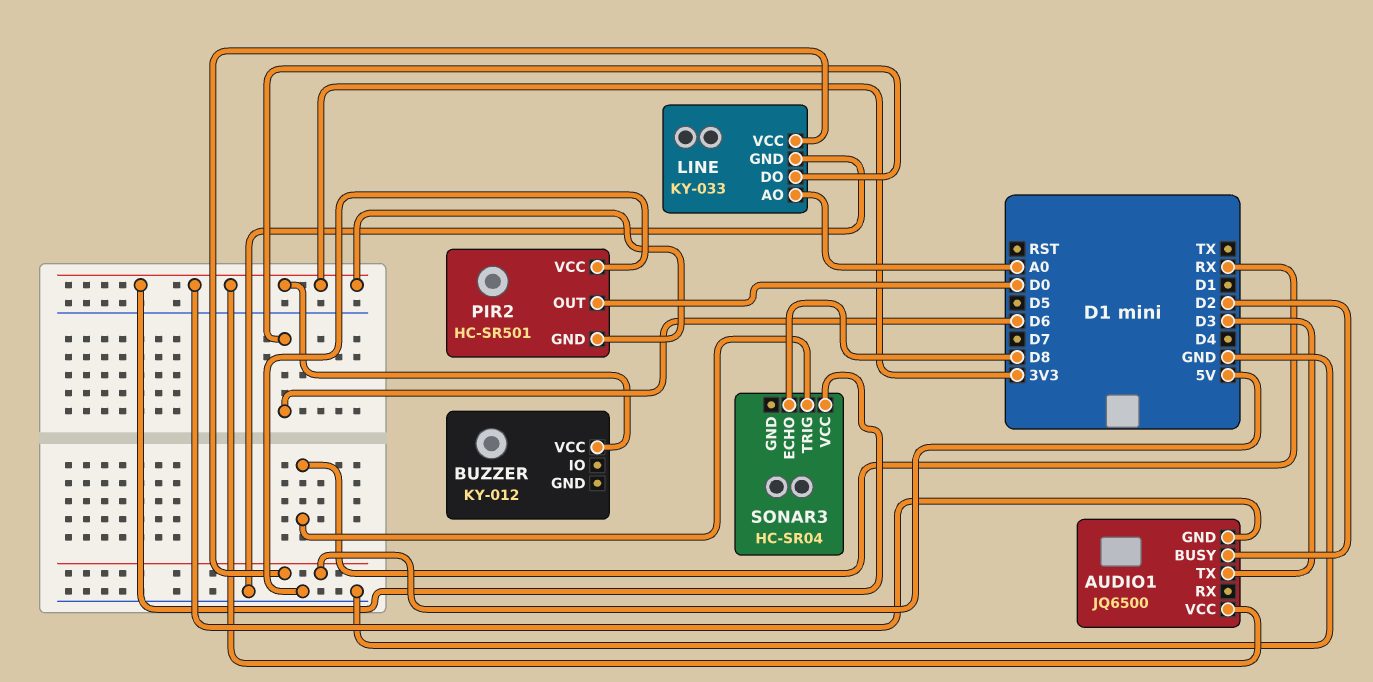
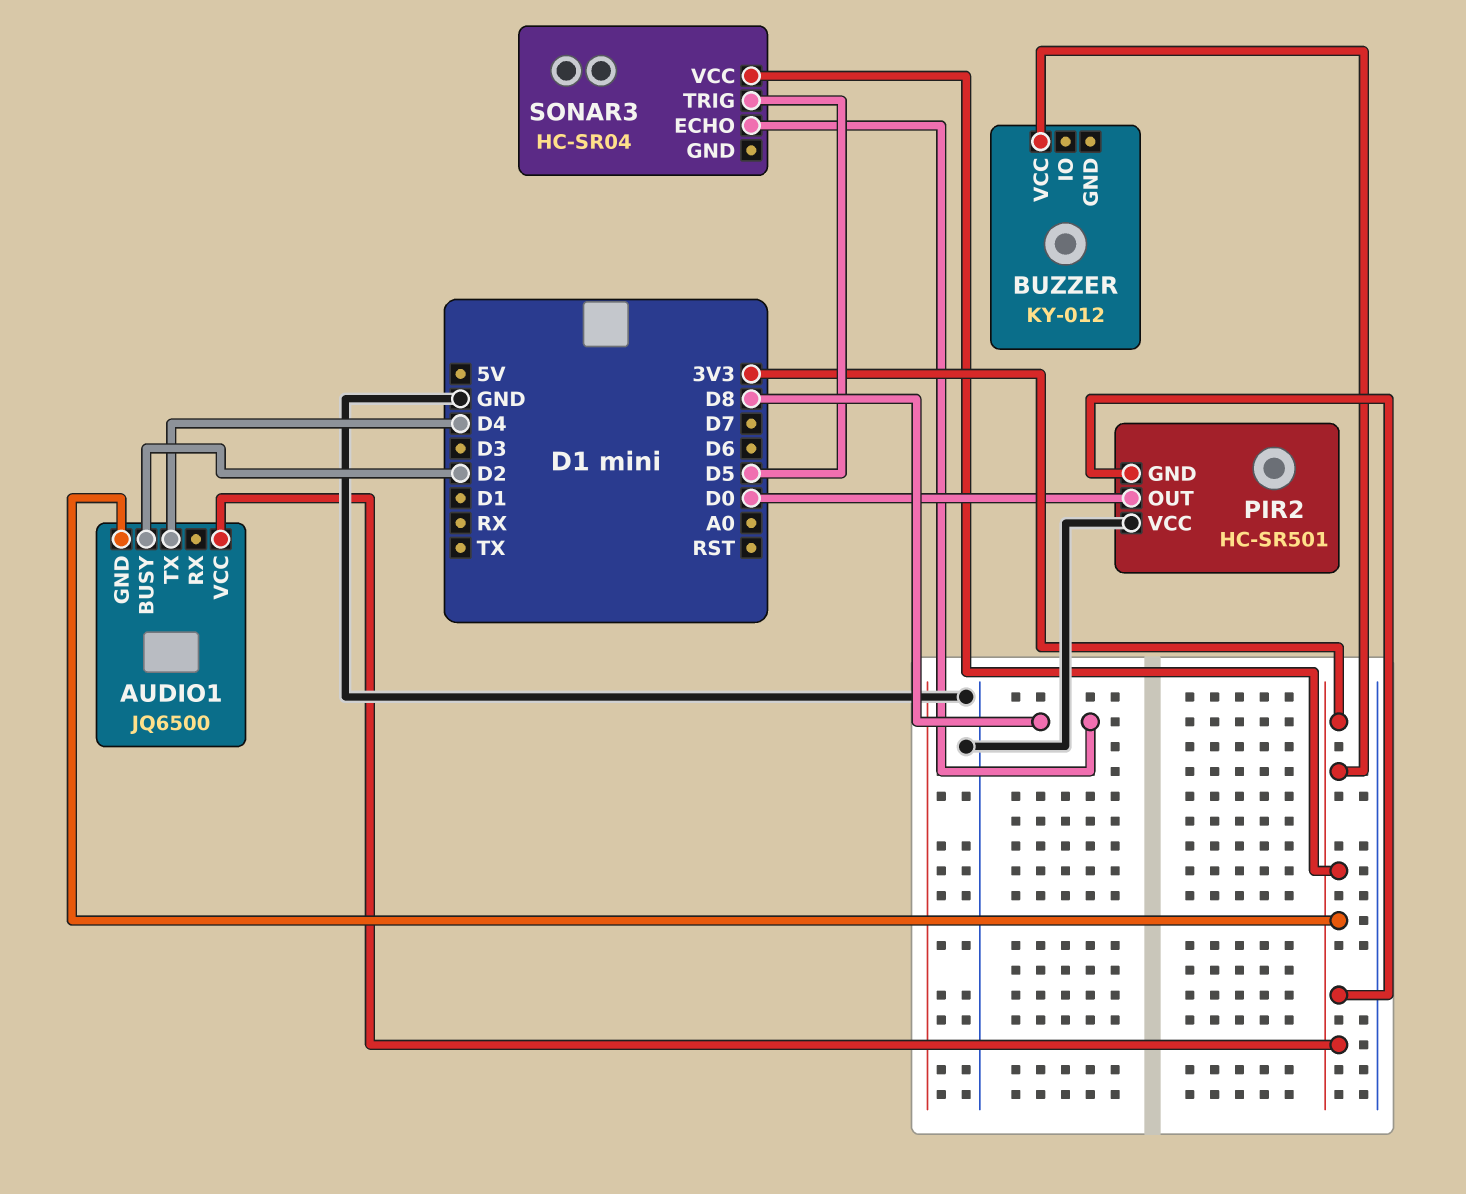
AUDIO1 pin TX: D3 -> D4
LINE: KY-033 -> none
LINE pin AO: A0 -> none
LINE pin DO: D6 -> none
LINE pin GND: GND -> none
LINE pin VCC: 5V -> none
SONAR3 pin TRIG: RX -> D5

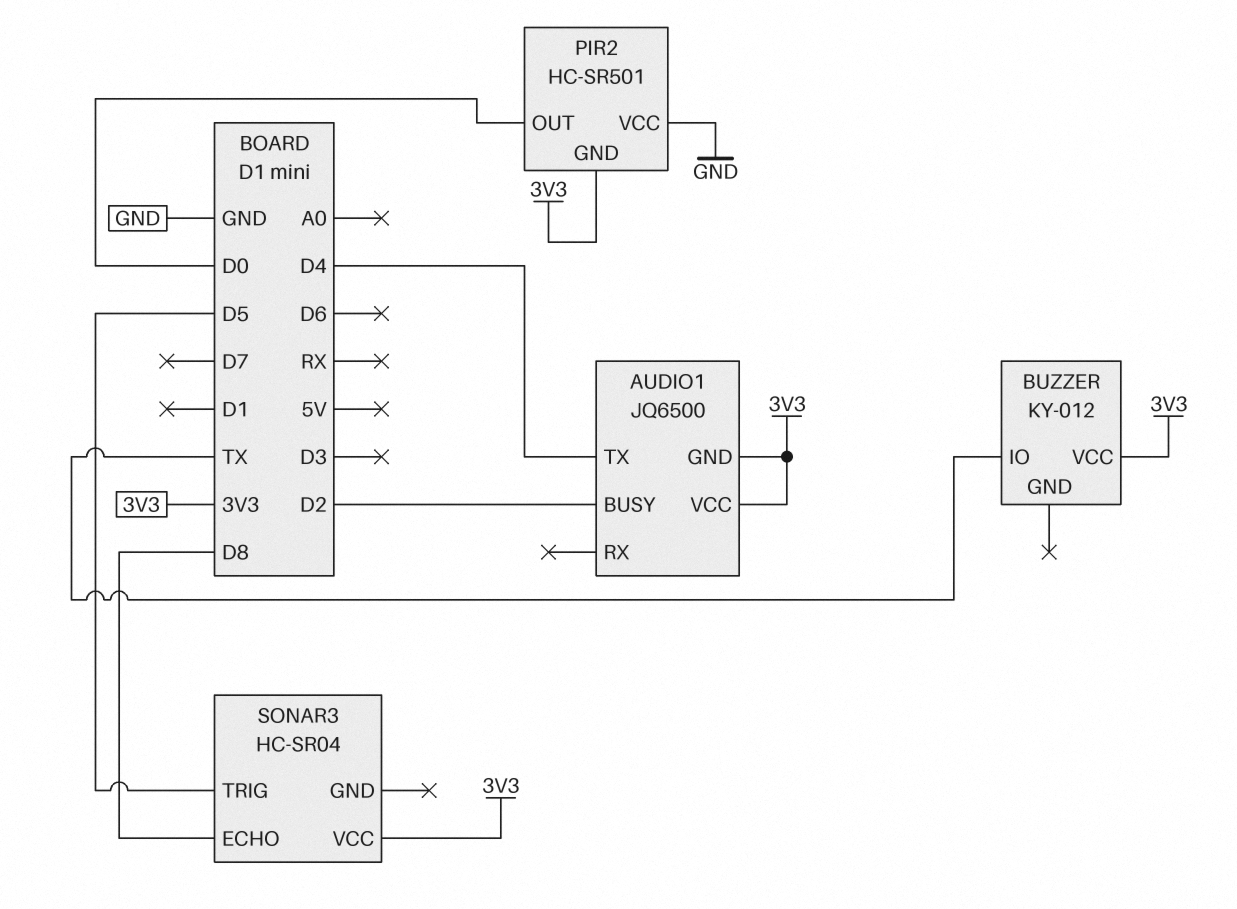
BUZZER pin IO: none -> TX

